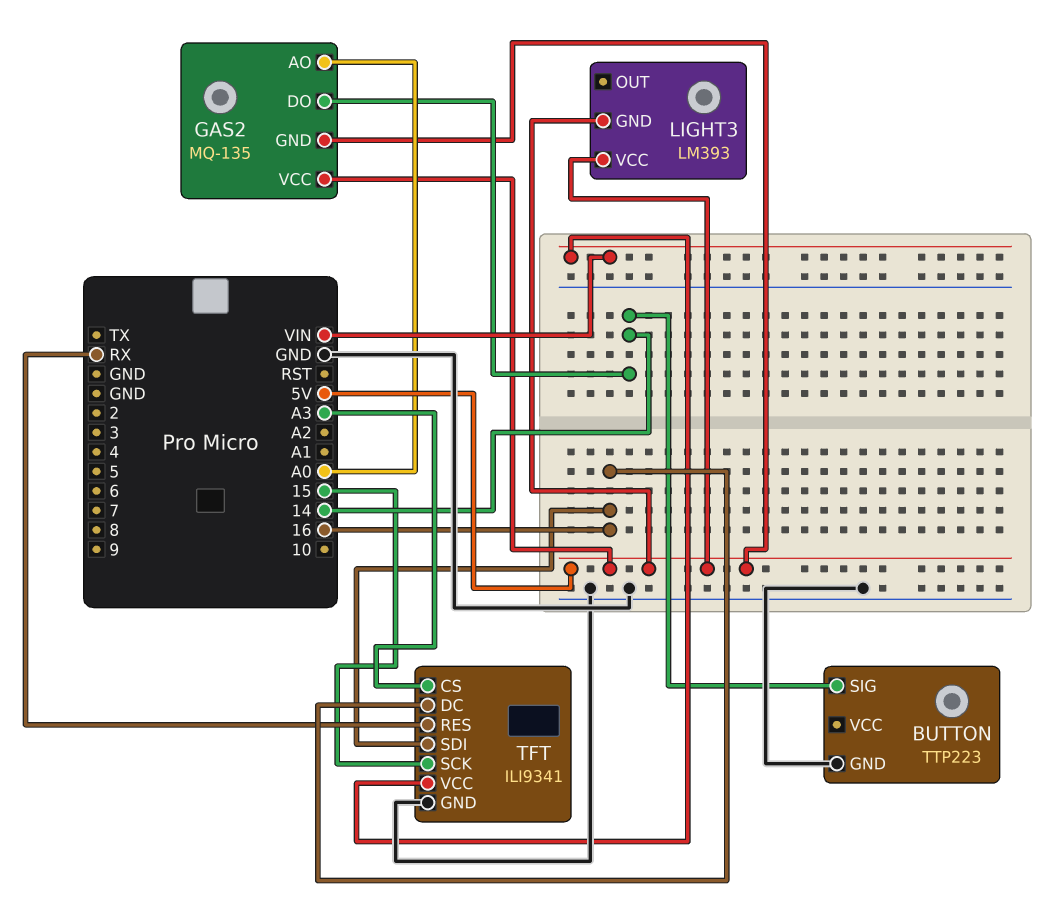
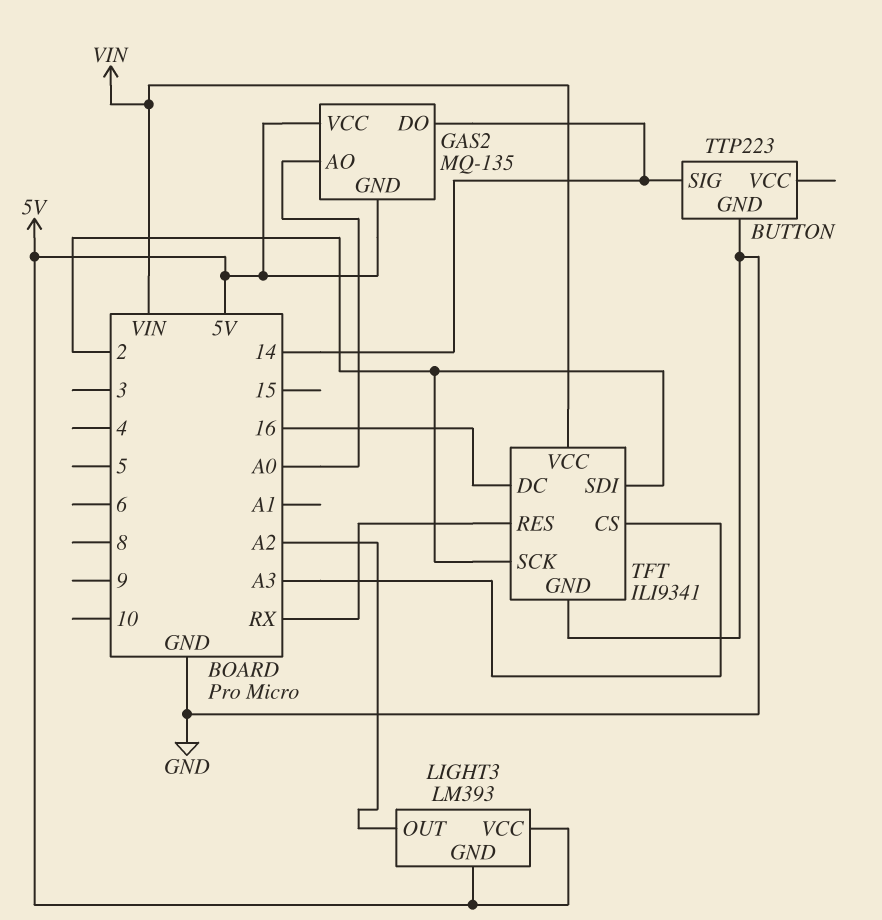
LIGHT3 pin OUT: none -> A2
TFT pin SCK: 15 -> 2
TFT pin SDI: 16 -> 2

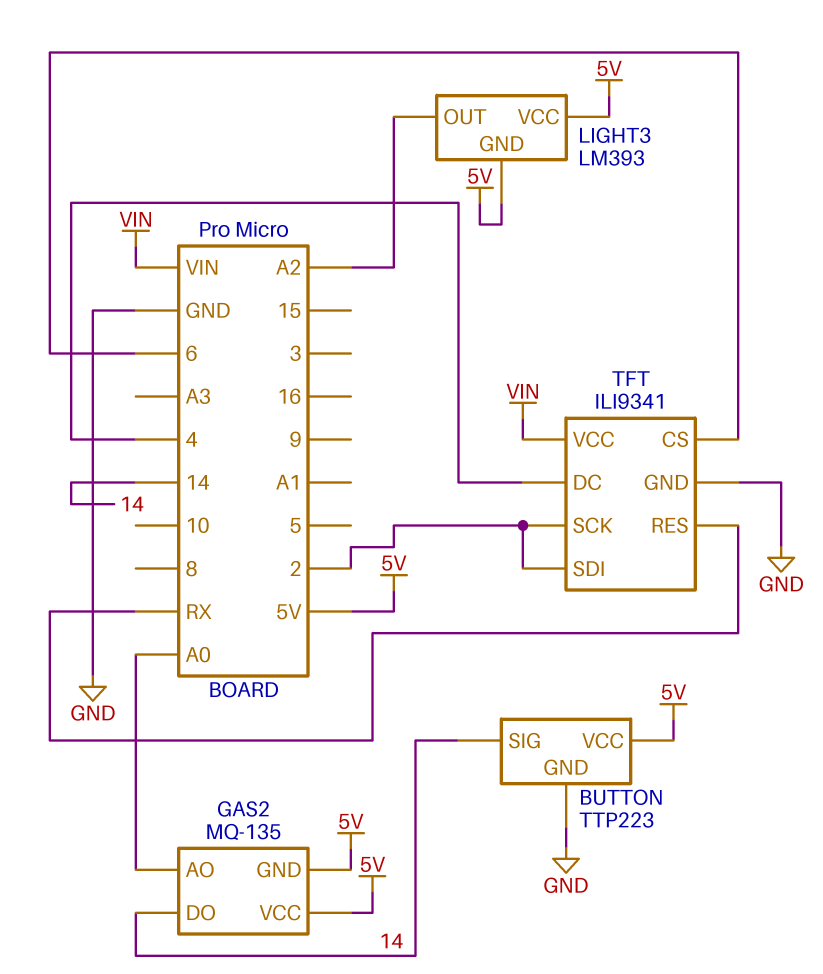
BUTTON pin VCC: none -> 5V
TFT pin CS: A3 -> 6
TFT pin DC: 16 -> 4

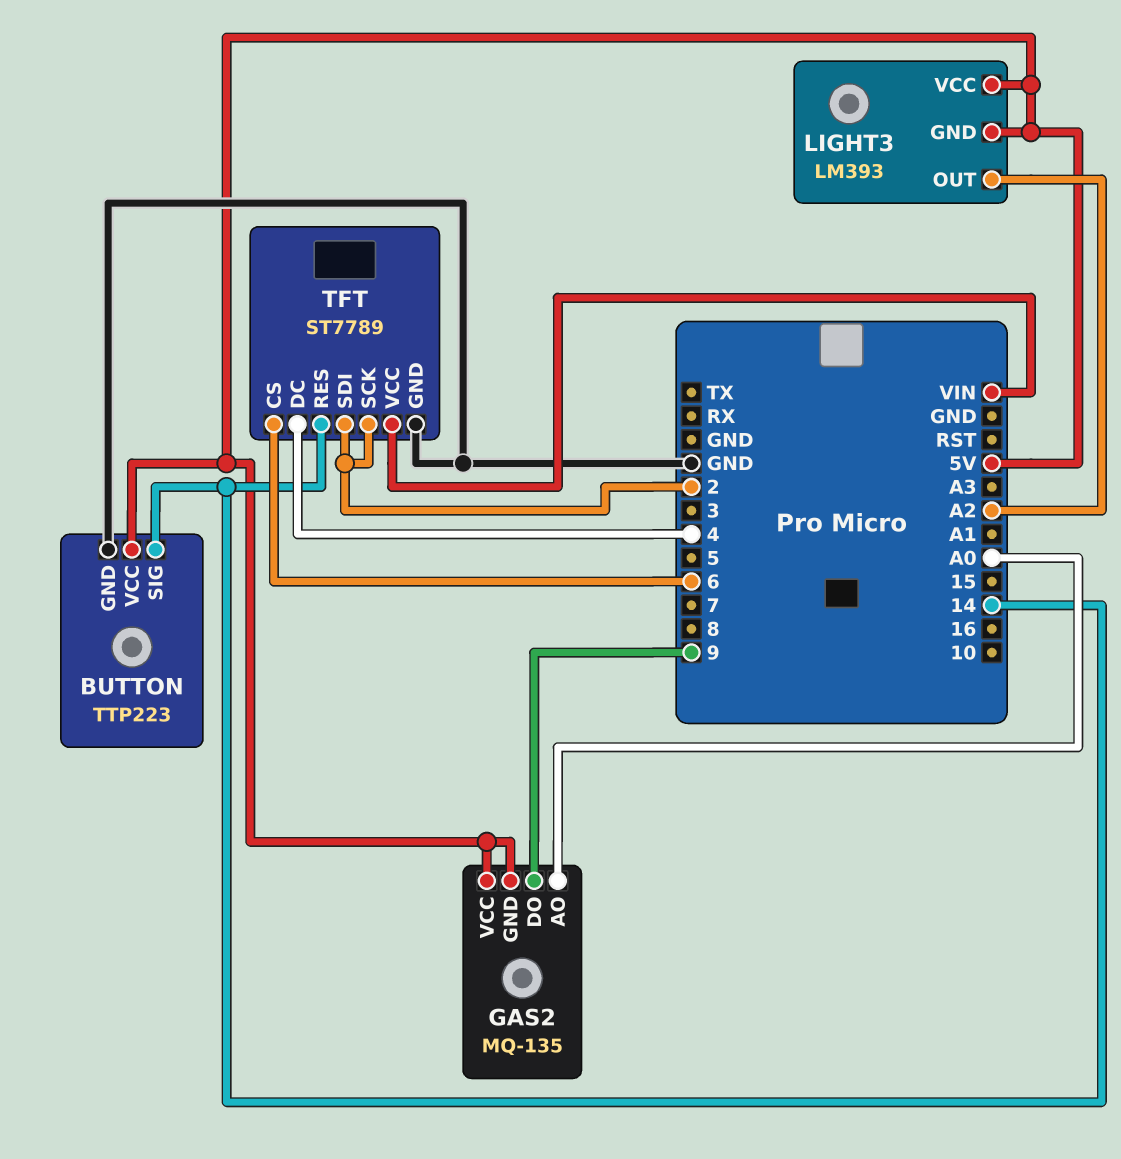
GAS2 pin DO: 14 -> 9
TFT: ILI9341 -> ST7789
TFT pin RES: RX -> 14

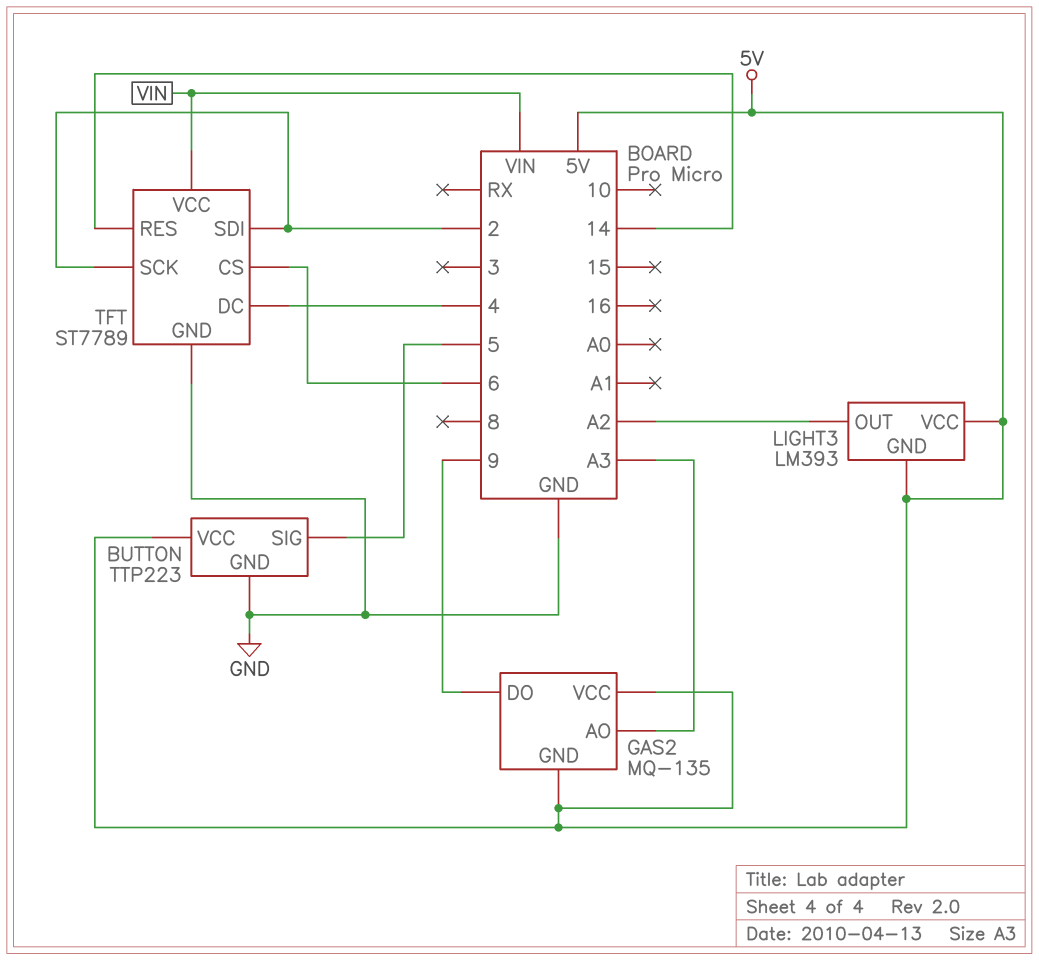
BUTTON pin SIG: 14 -> 5
GAS2 pin AO: A0 -> A3

